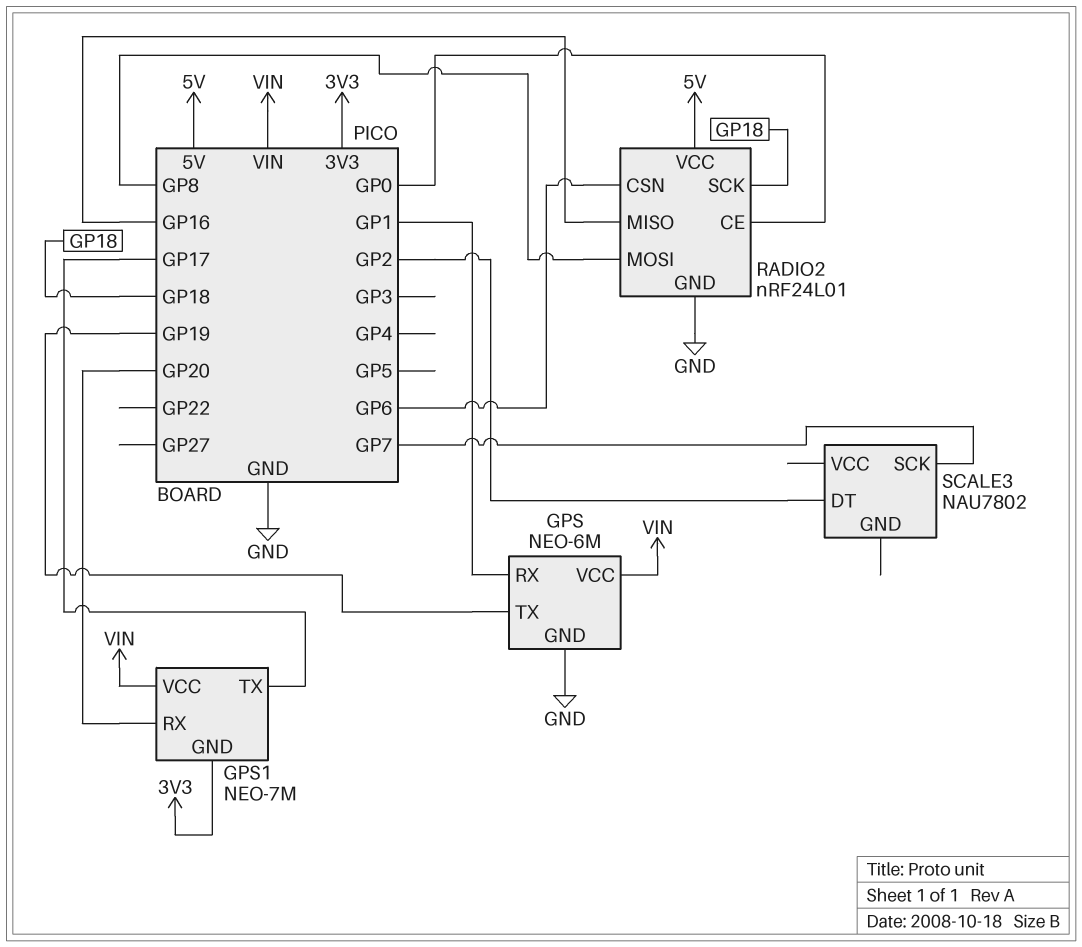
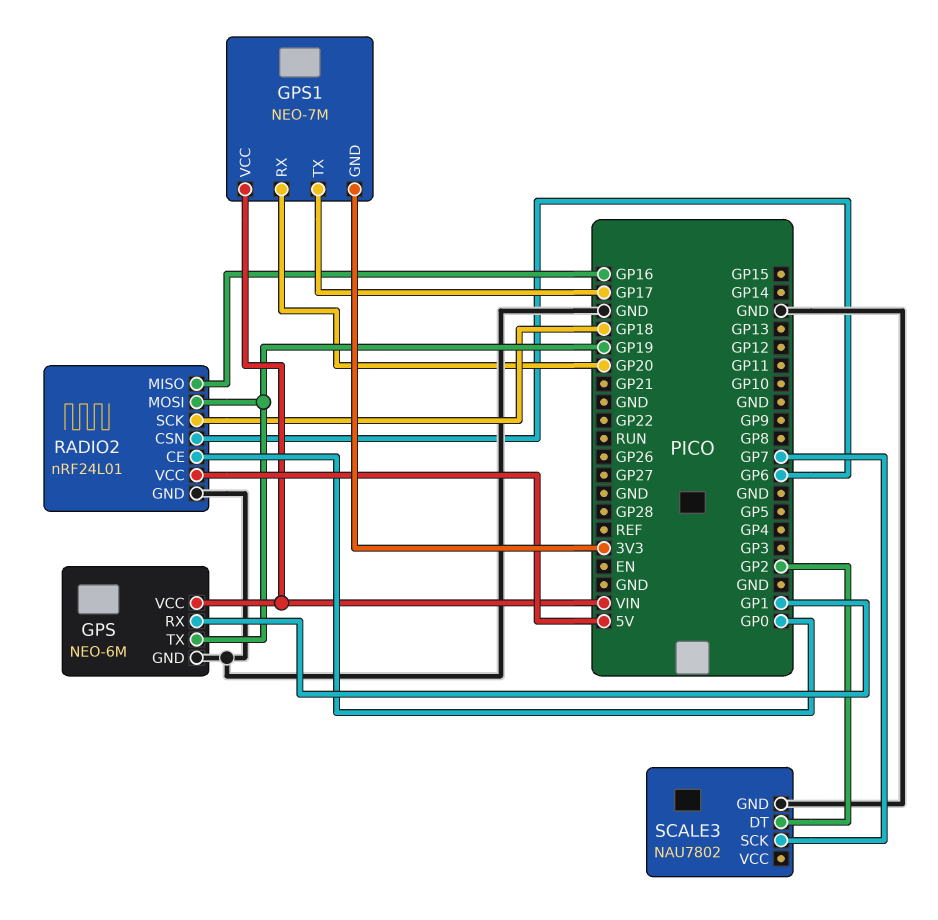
RADIO2 pin MOSI: GP8 -> GP19
SCALE3 pin GND: none -> GND

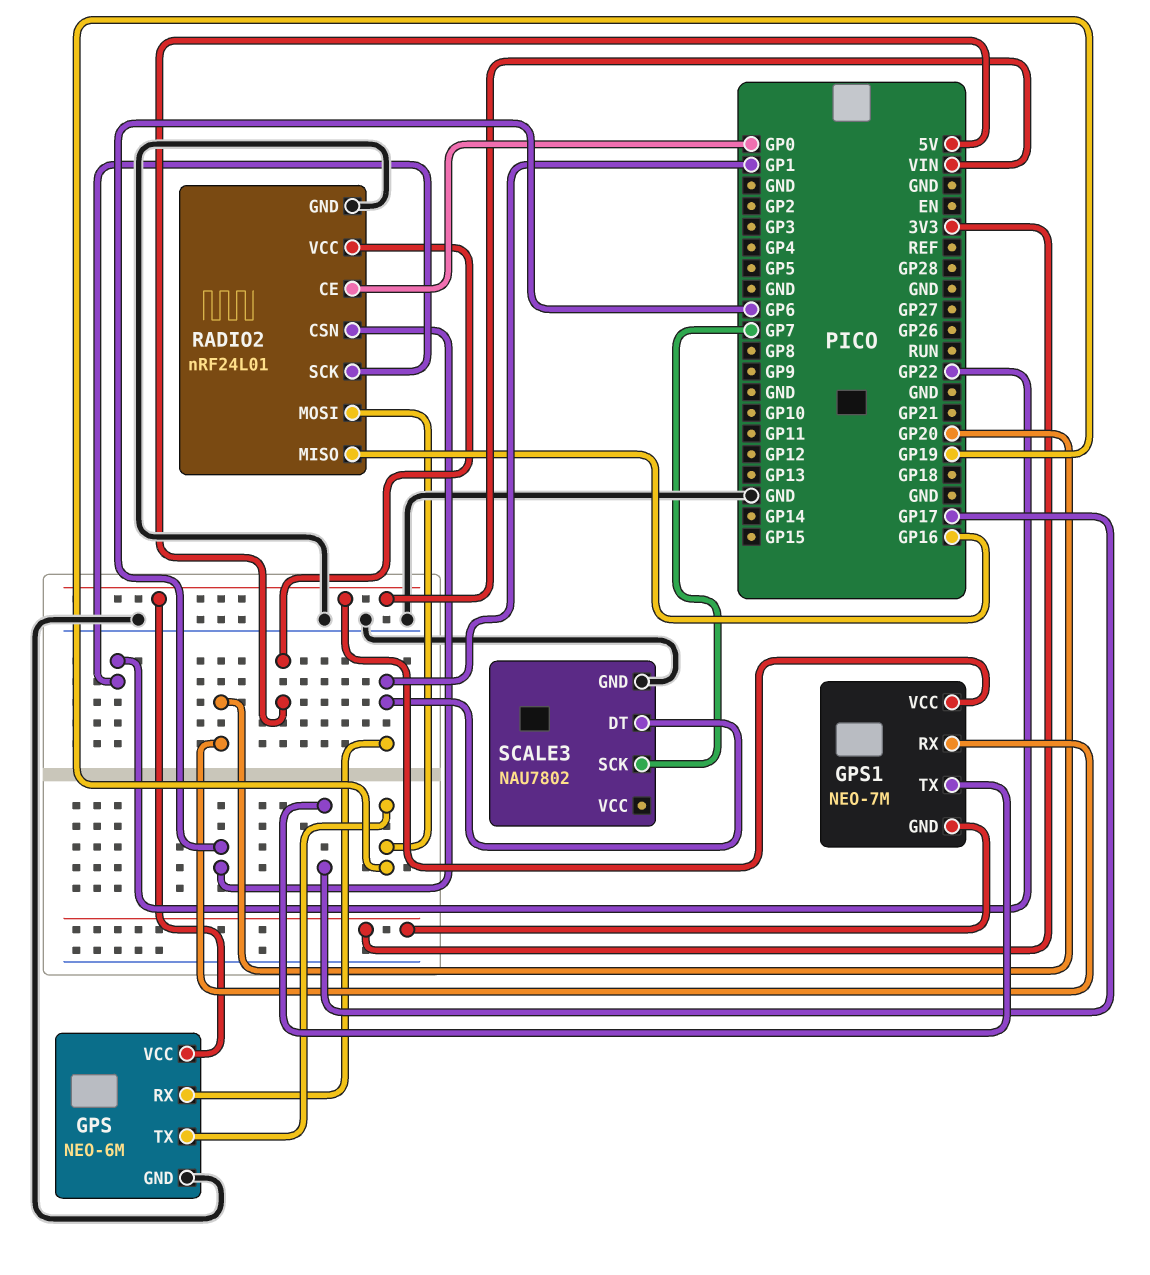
RADIO2 pin SCK: GP18 -> GP22
SCALE3 pin DT: GP2 -> GP1

